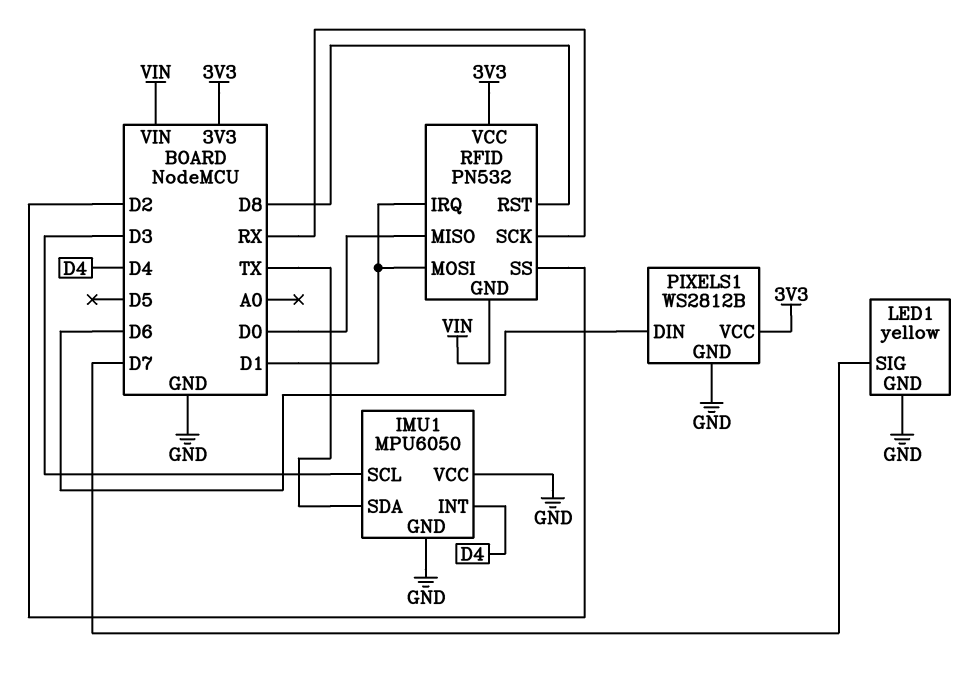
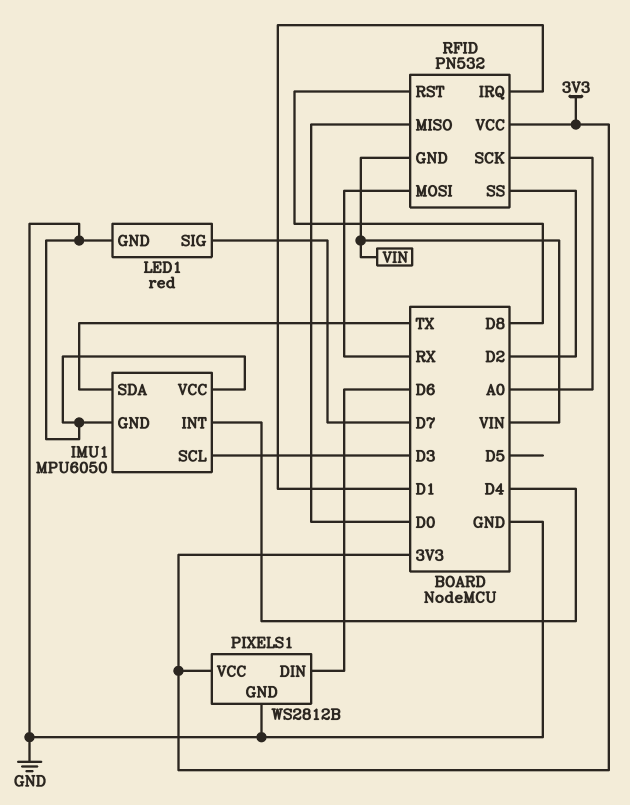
LED1: yellow -> red
RFID pin MOSI: D1 -> RX
RFID pin SCK: RX -> A0

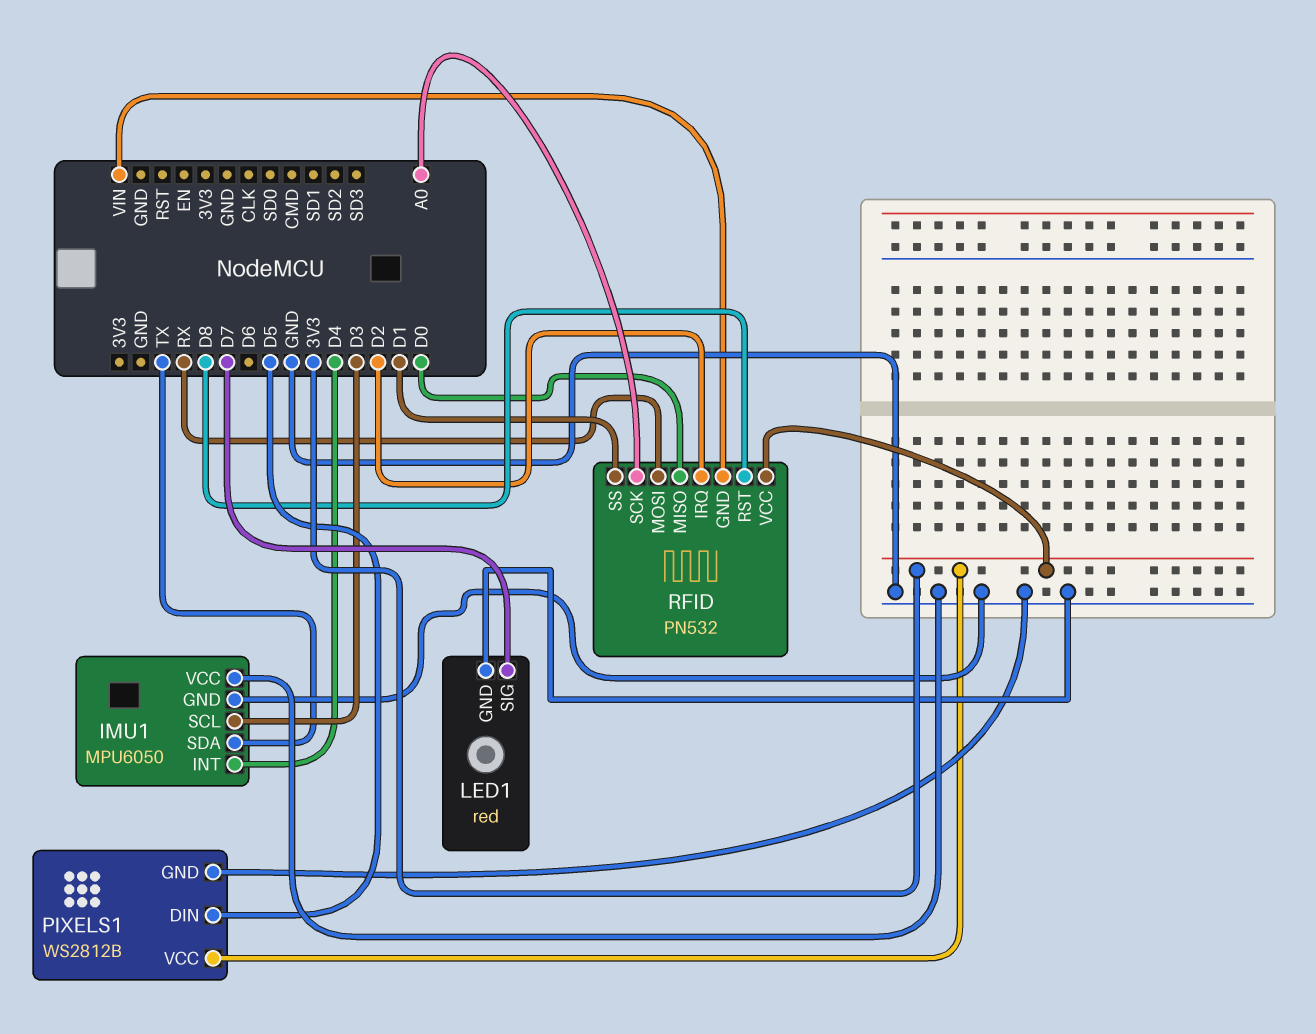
PIXELS1 pin DIN: D6 -> D5
RFID pin IRQ: D1 -> D2
RFID pin SS: D2 -> D1

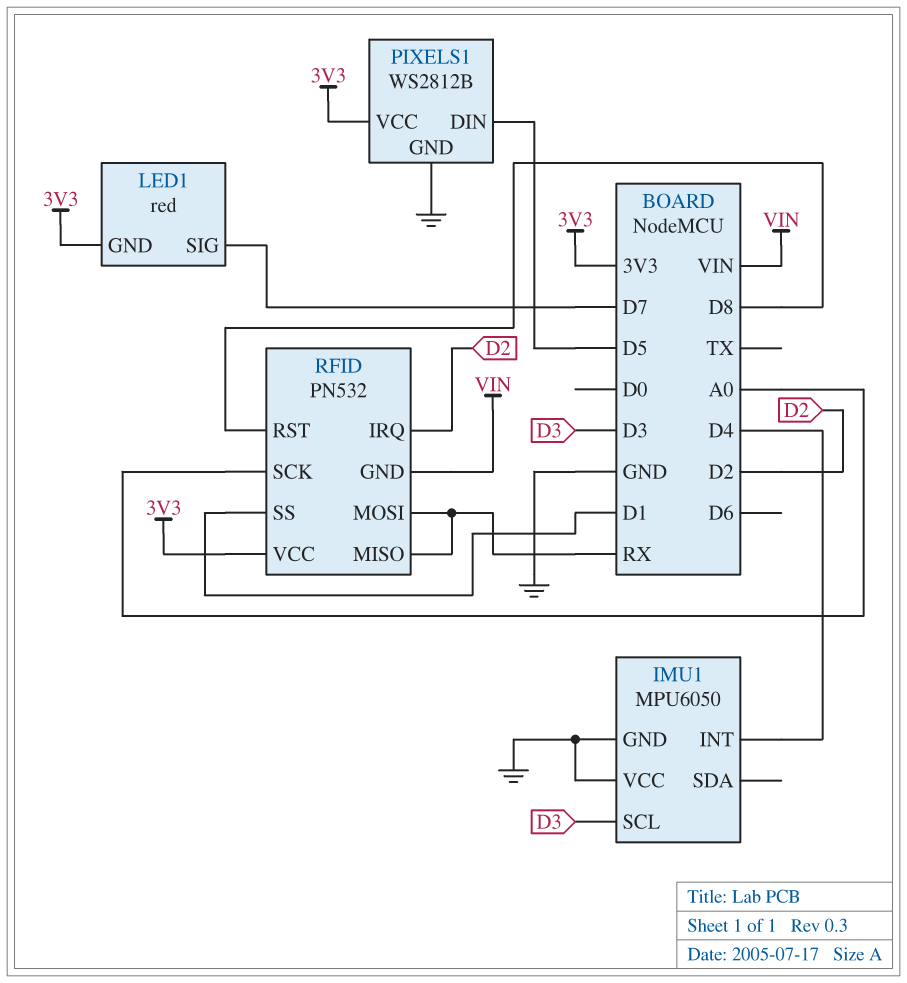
IMU1 pin SDA: TX -> none
LED1 pin GND: GND -> 3V3
RFID pin MISO: D0 -> RX

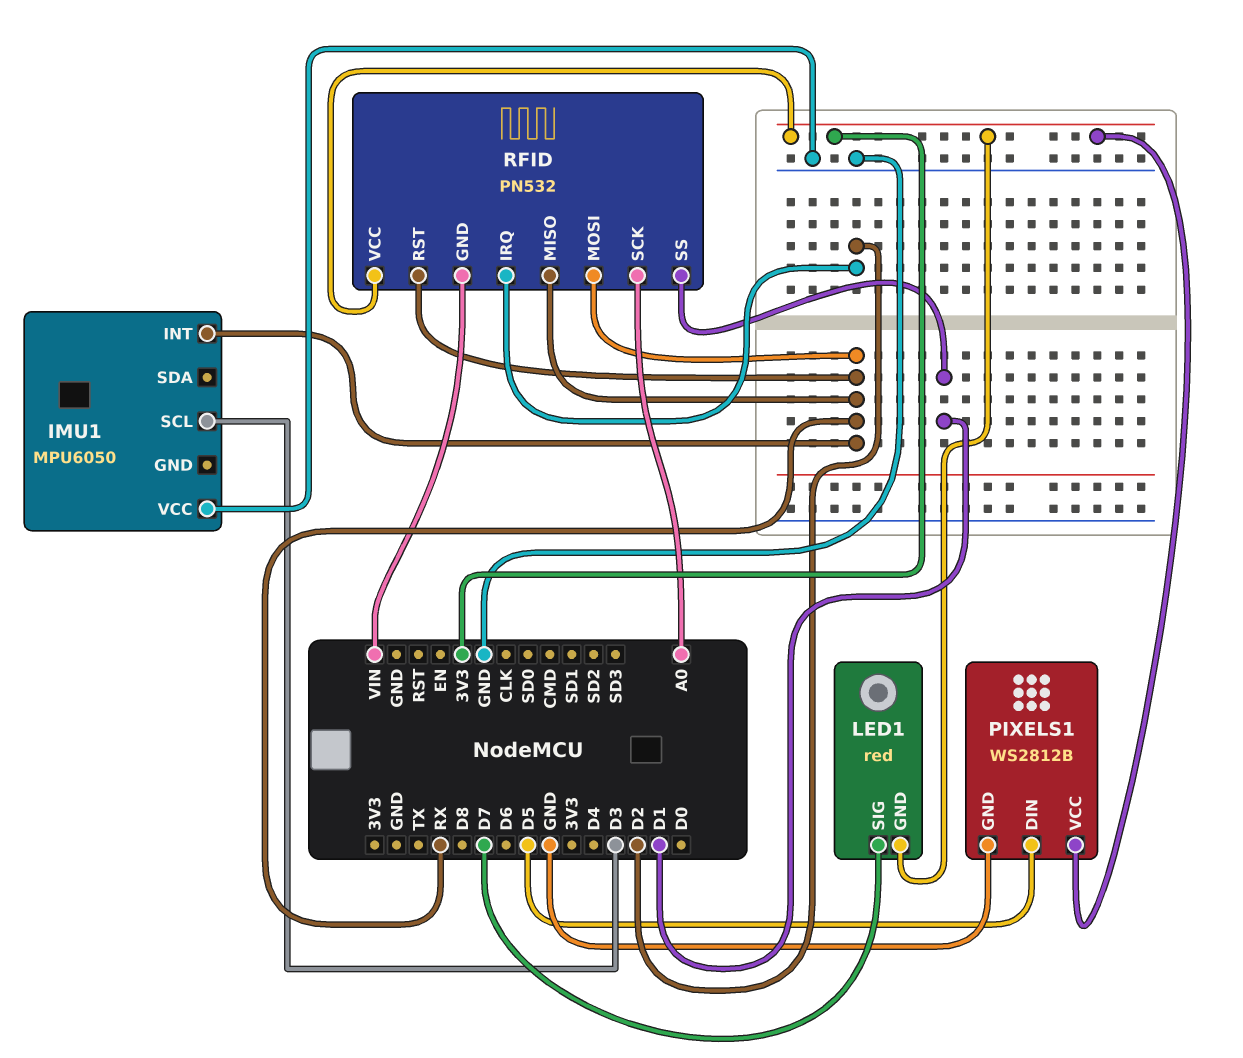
IMU1 pin GND: GND -> none
IMU1 pin INT: D4 -> RX
RFID pin RST: D8 -> RX

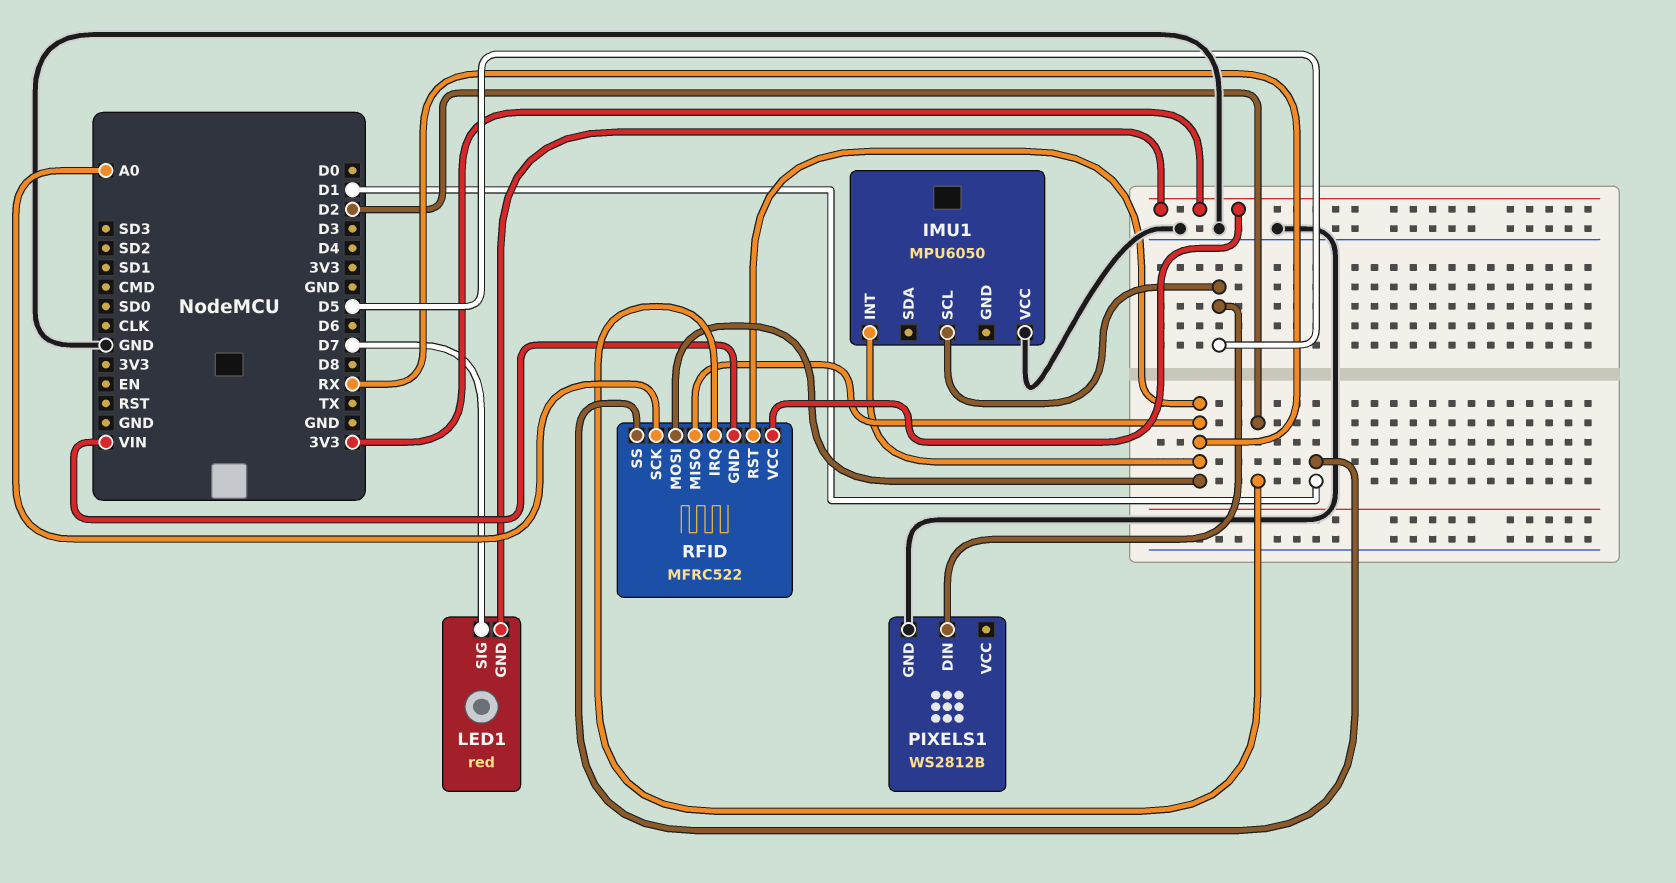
IMU1 pin SCL: D3 -> D5
PIXELS1 pin VCC: 3V3 -> none
RFID: PN532 -> MFRC522

